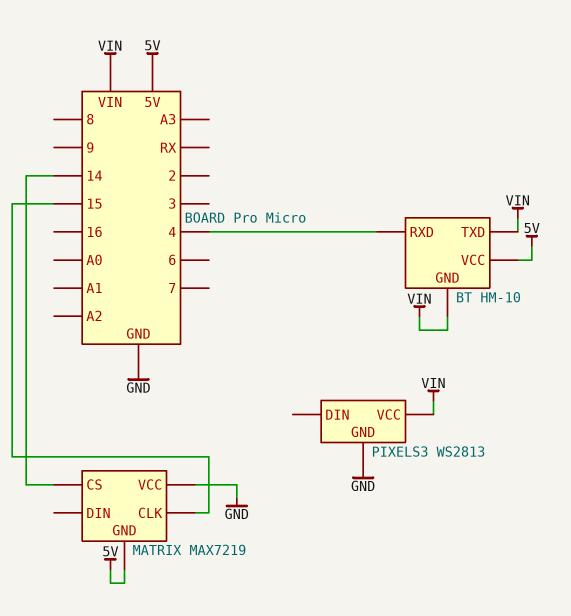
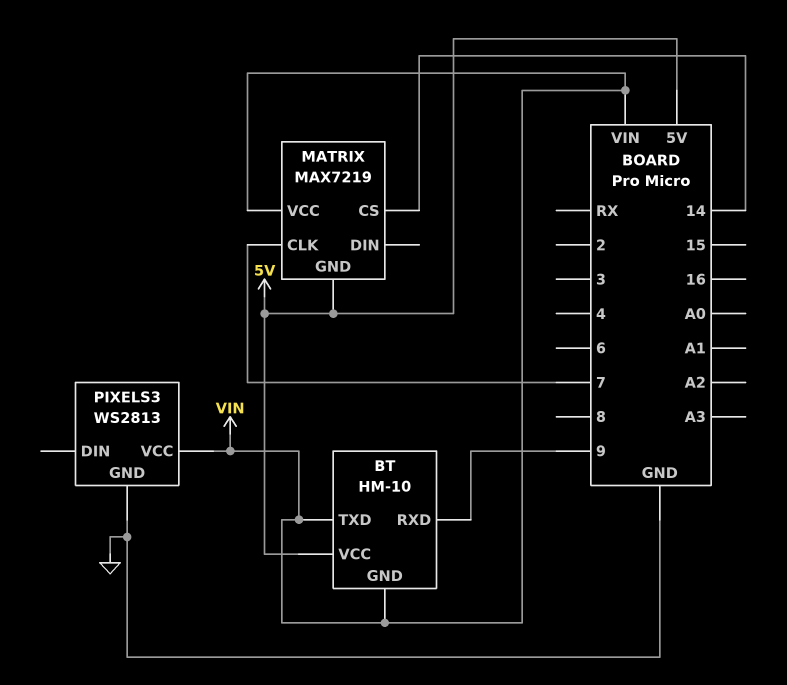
BT pin RXD: 4 -> 9
MATRIX pin CLK: 15 -> 7
MATRIX pin VCC: GND -> VIN

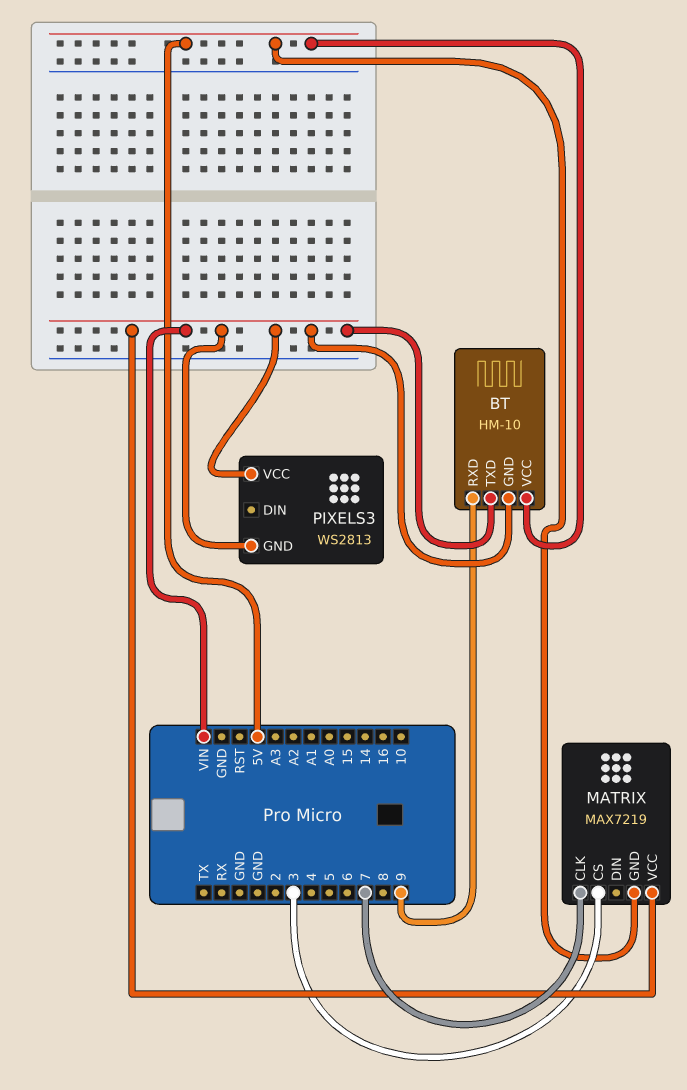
MATRIX pin CS: 14 -> 3
PIXELS3 pin GND: GND -> VIN

